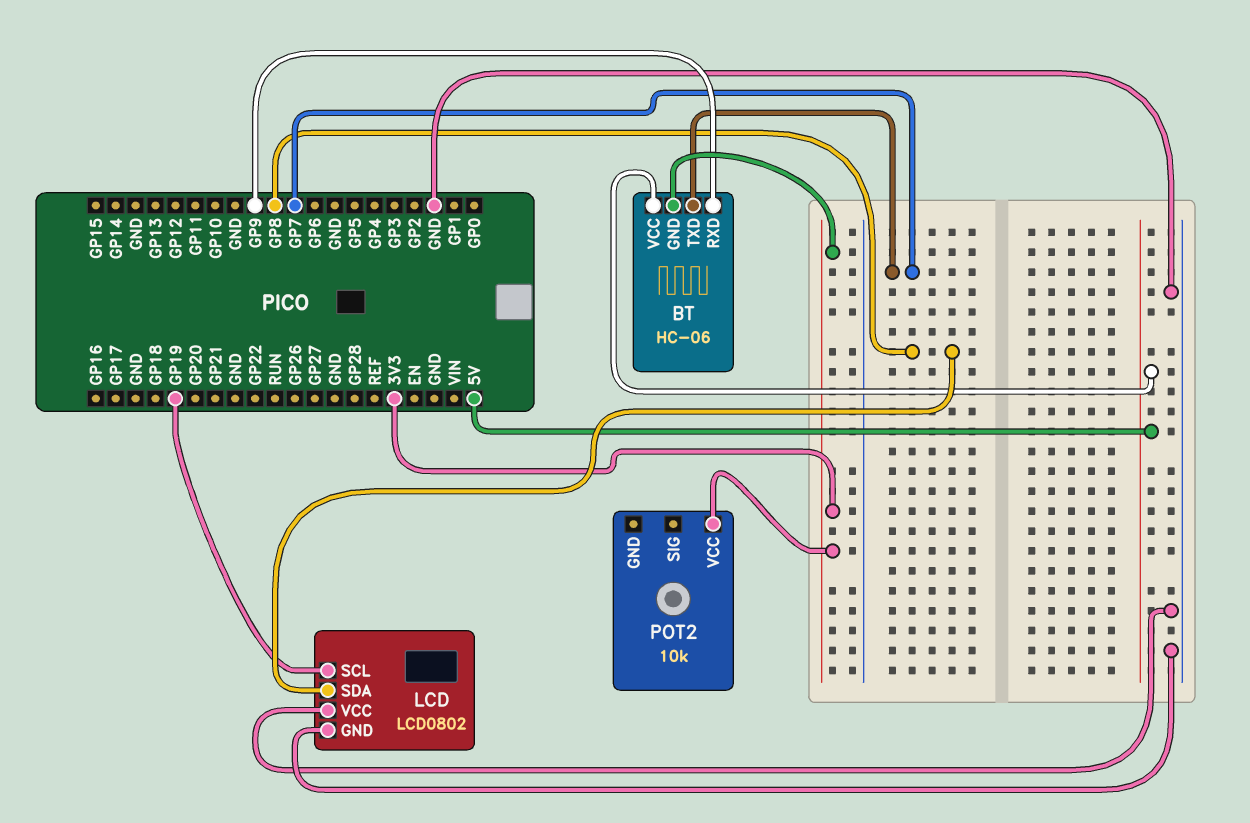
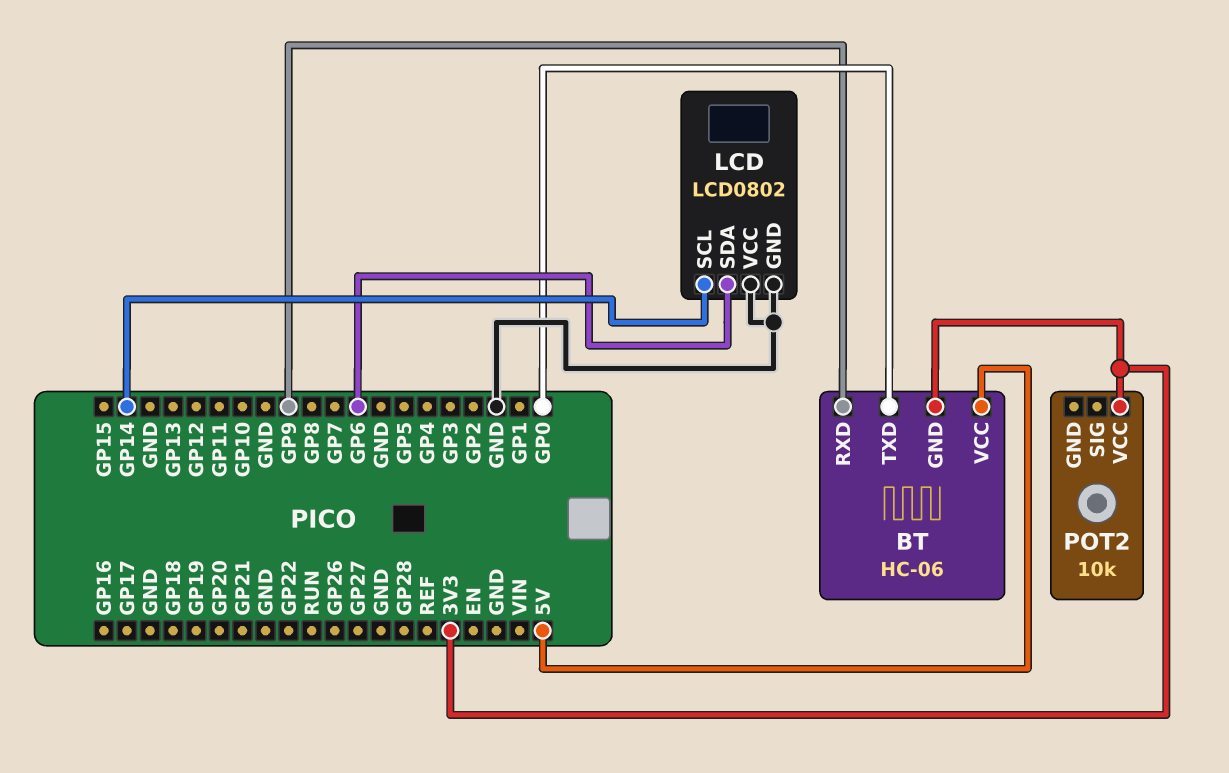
BT pin TXD: GP7 -> GP0
LCD pin SCL: GP19 -> GP14
LCD pin SDA: GP8 -> GP6

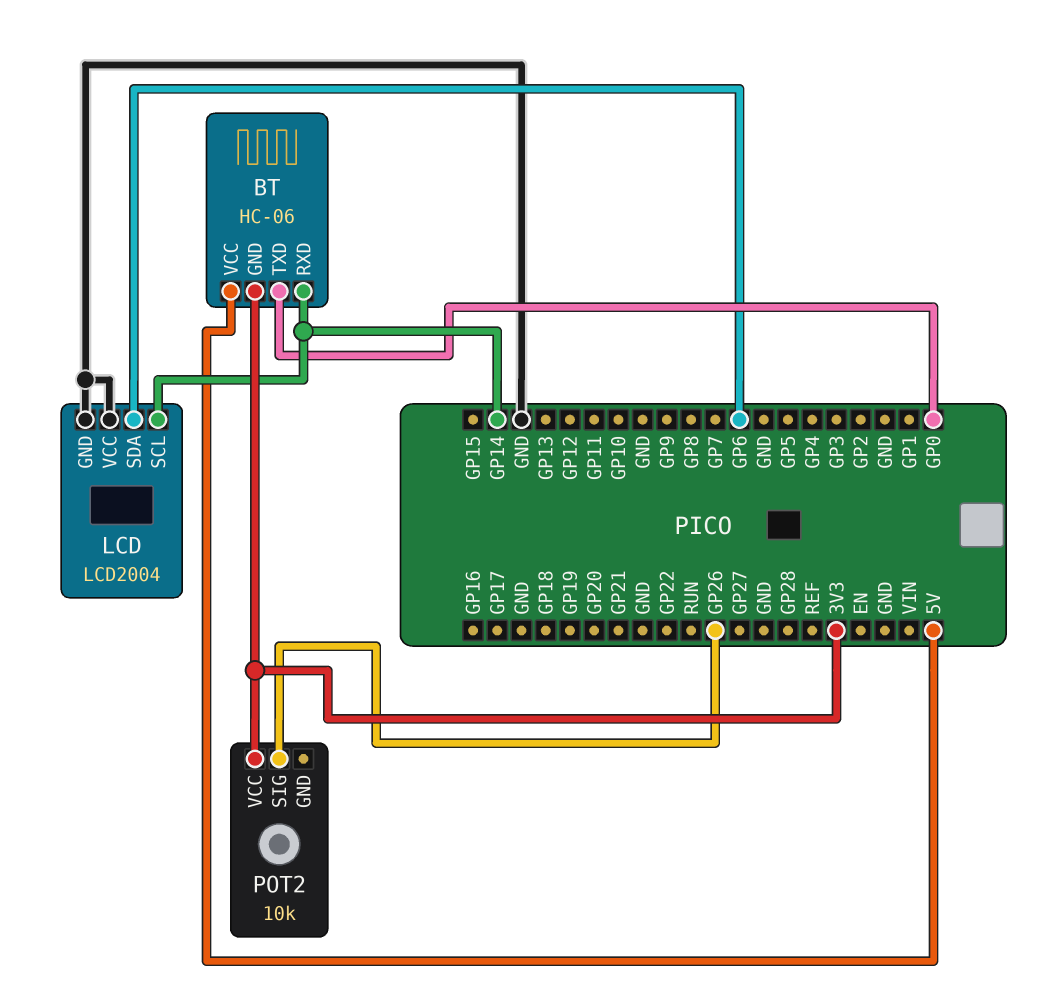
BT pin RXD: GP9 -> GP14
LCD: LCD0802 -> LCD2004
POT2 pin SIG: none -> GP26

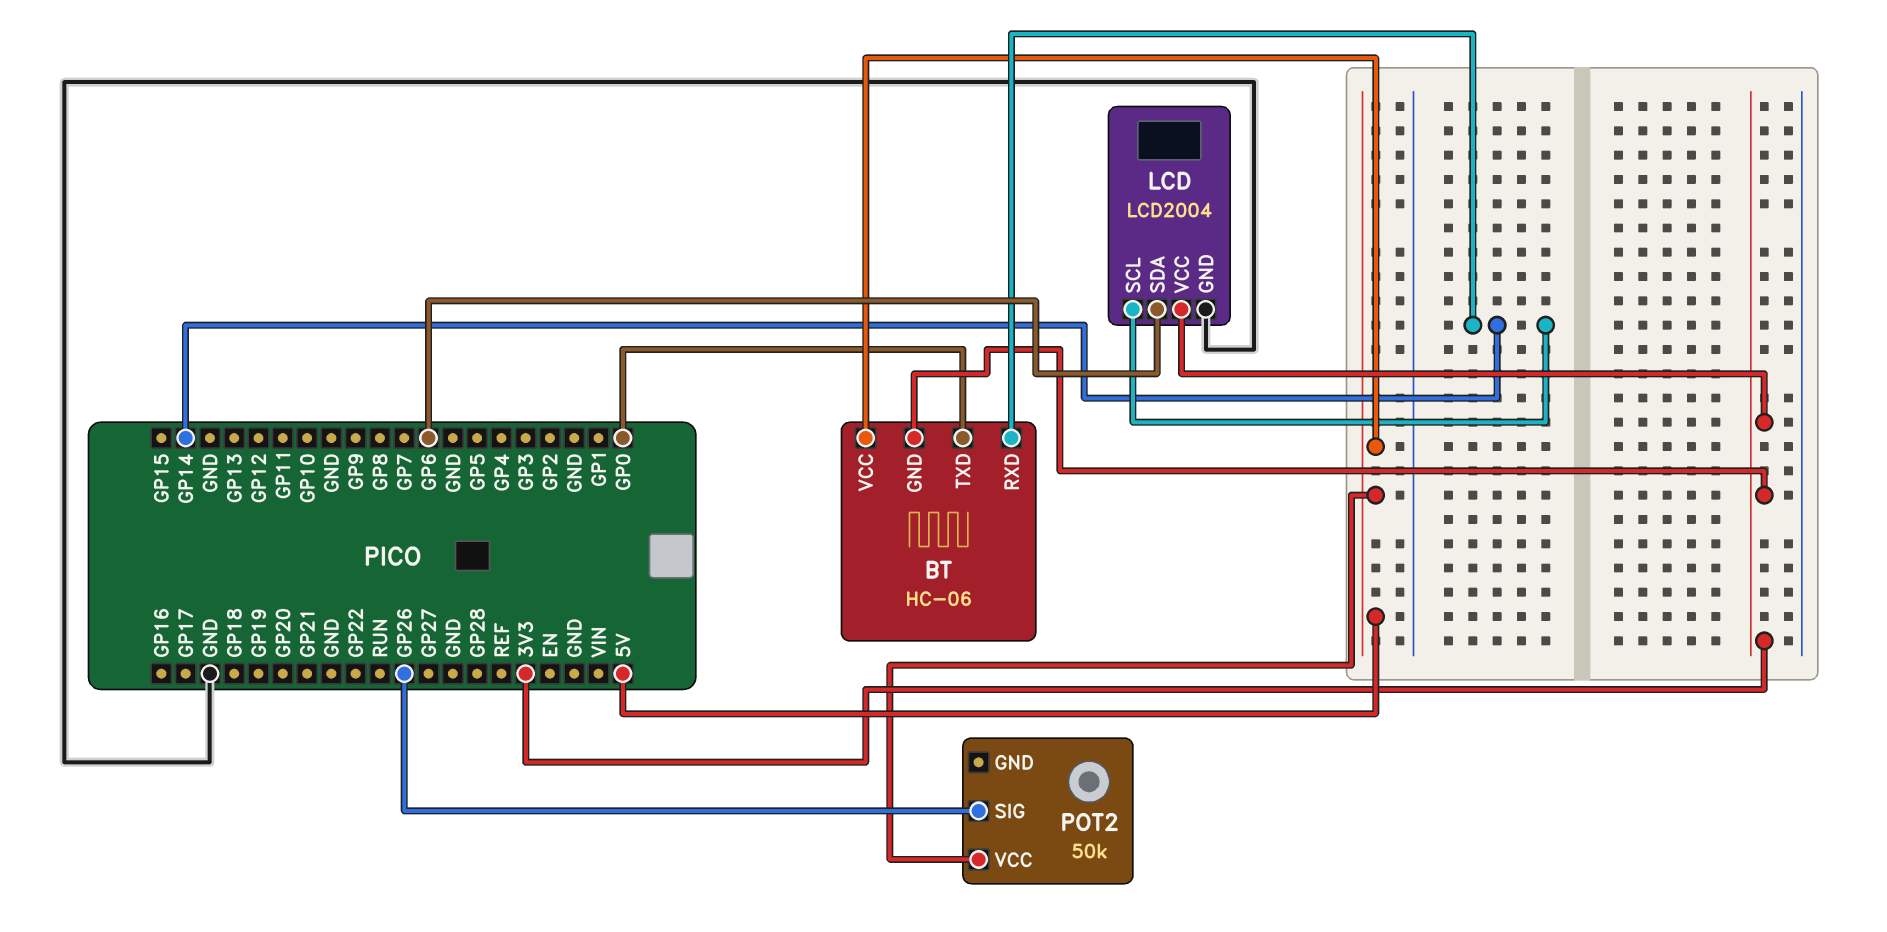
LCD pin VCC: GND -> 3V3
POT2: 10k -> 50k
POT2 pin VCC: 3V3 -> 5V

